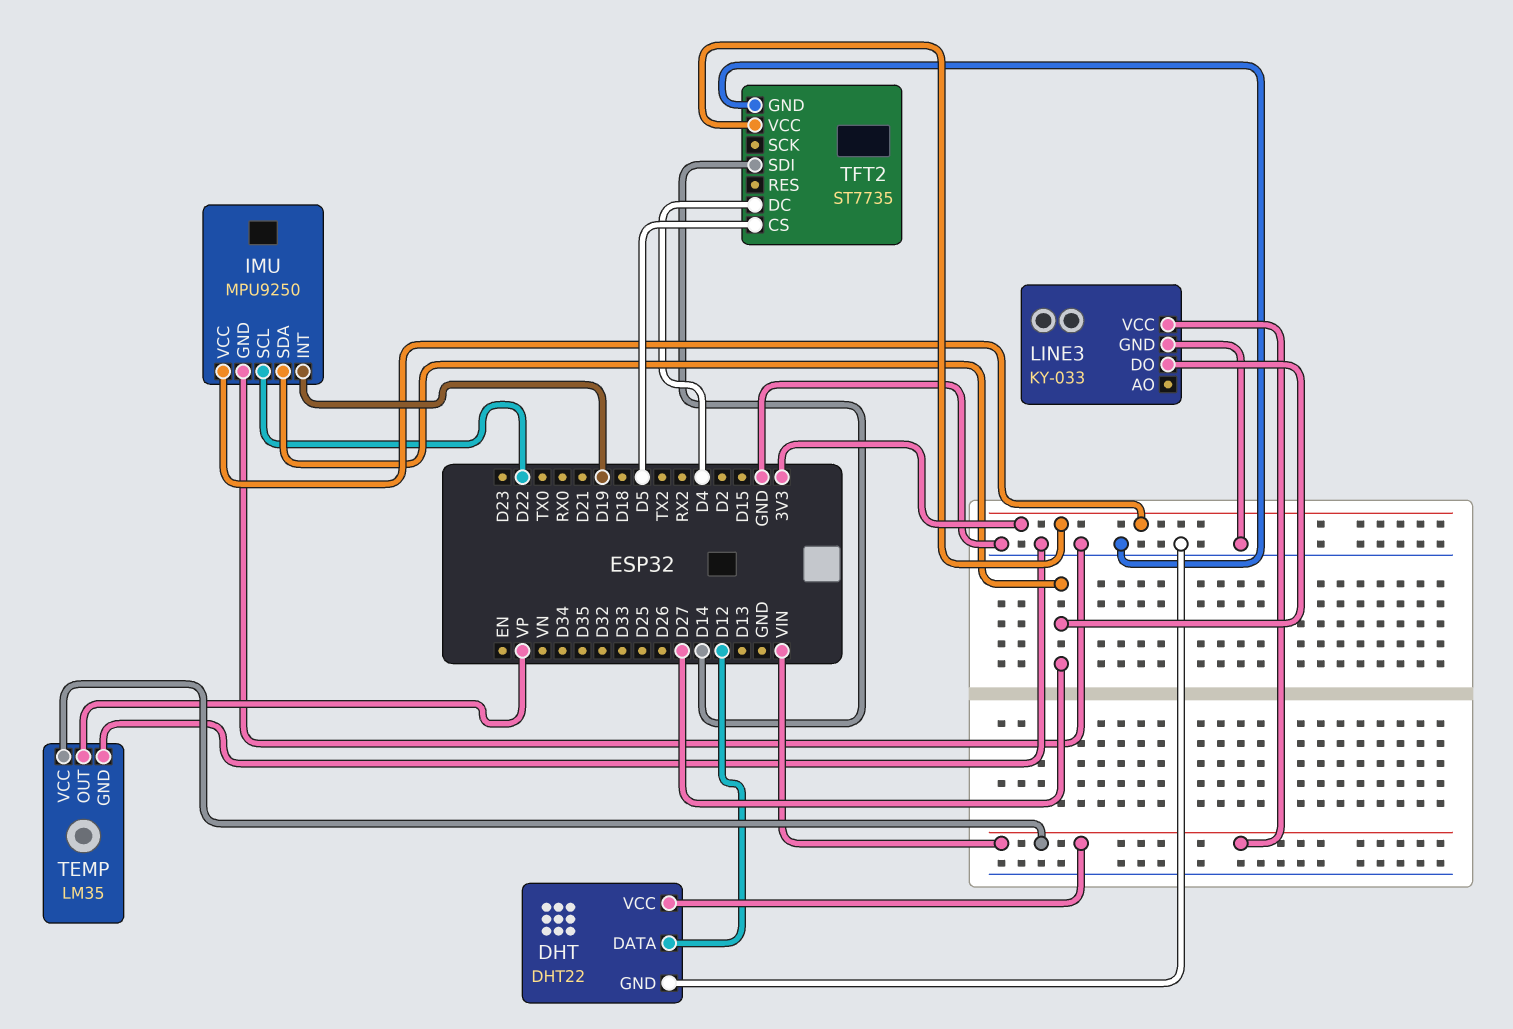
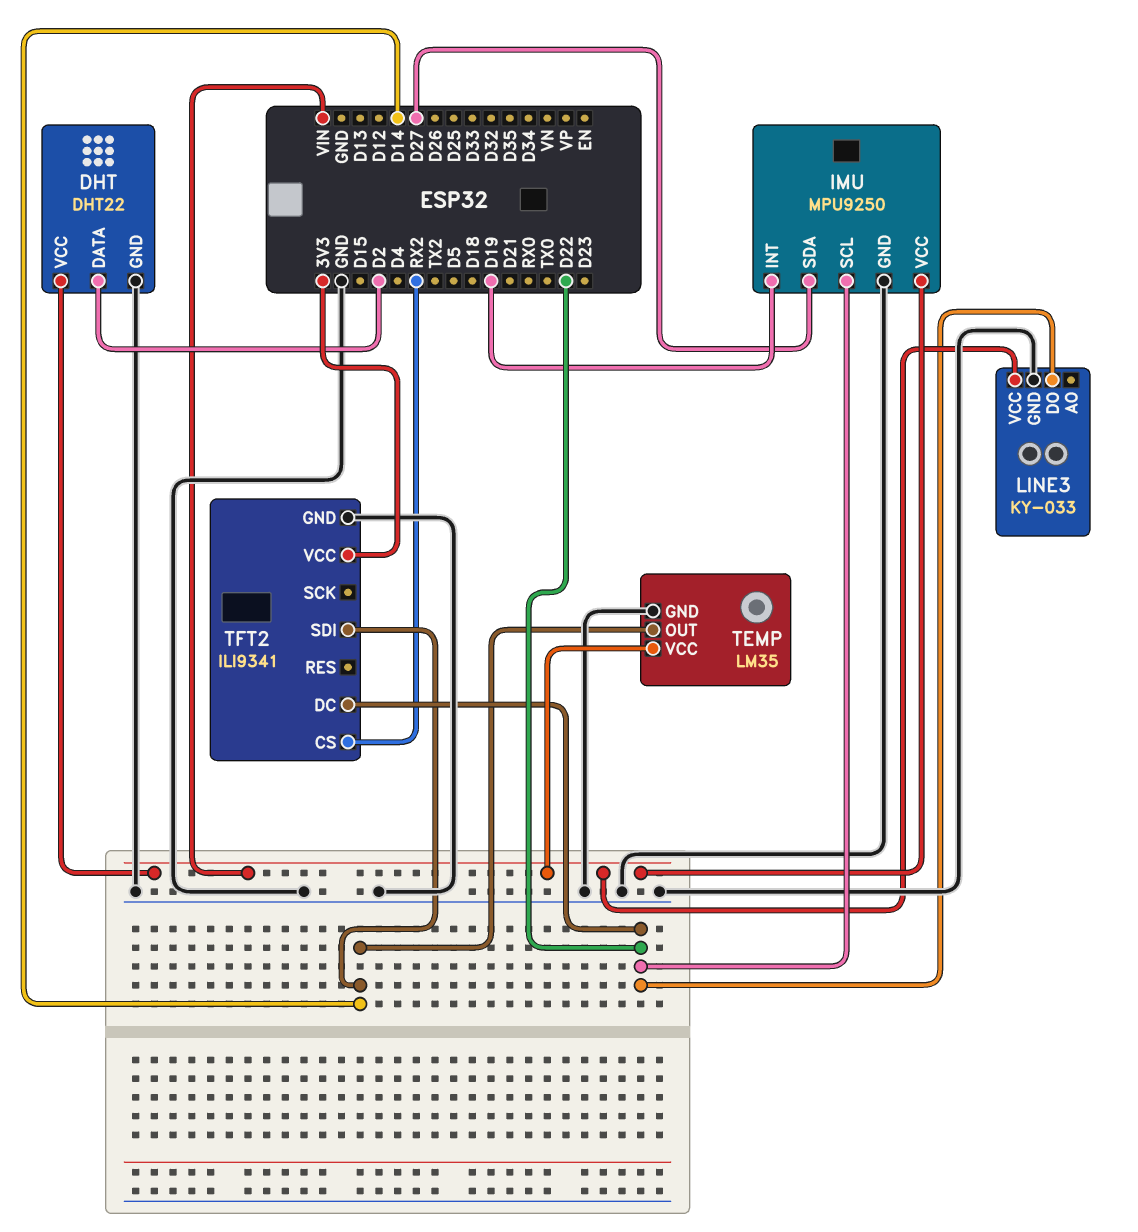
DHT pin DATA: D12 -> D2
IMU pin VCC: 3V3 -> VIN
LINE3 pin DO: D27 -> D22
TEMP pin OUT: VP -> D14
TFT2: ST7735 -> ILI9341
TFT2 pin CS: D5 -> RX2
TFT2 pin DC: D4 -> D22

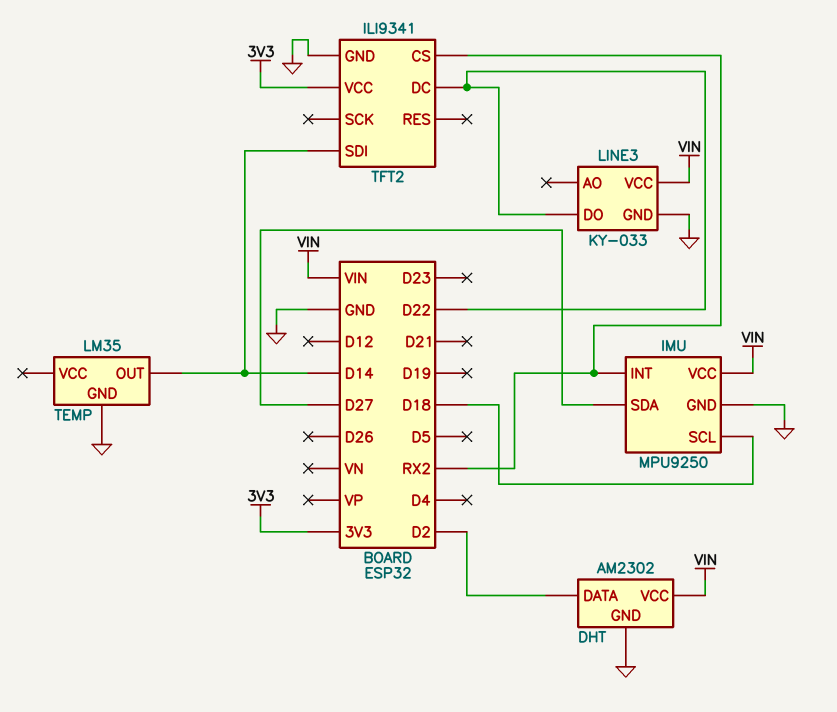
DHT: DHT22 -> AM2302
IMU pin INT: D19 -> RX2
IMU pin SCL: D22 -> D18
TEMP pin VCC: VIN -> none

